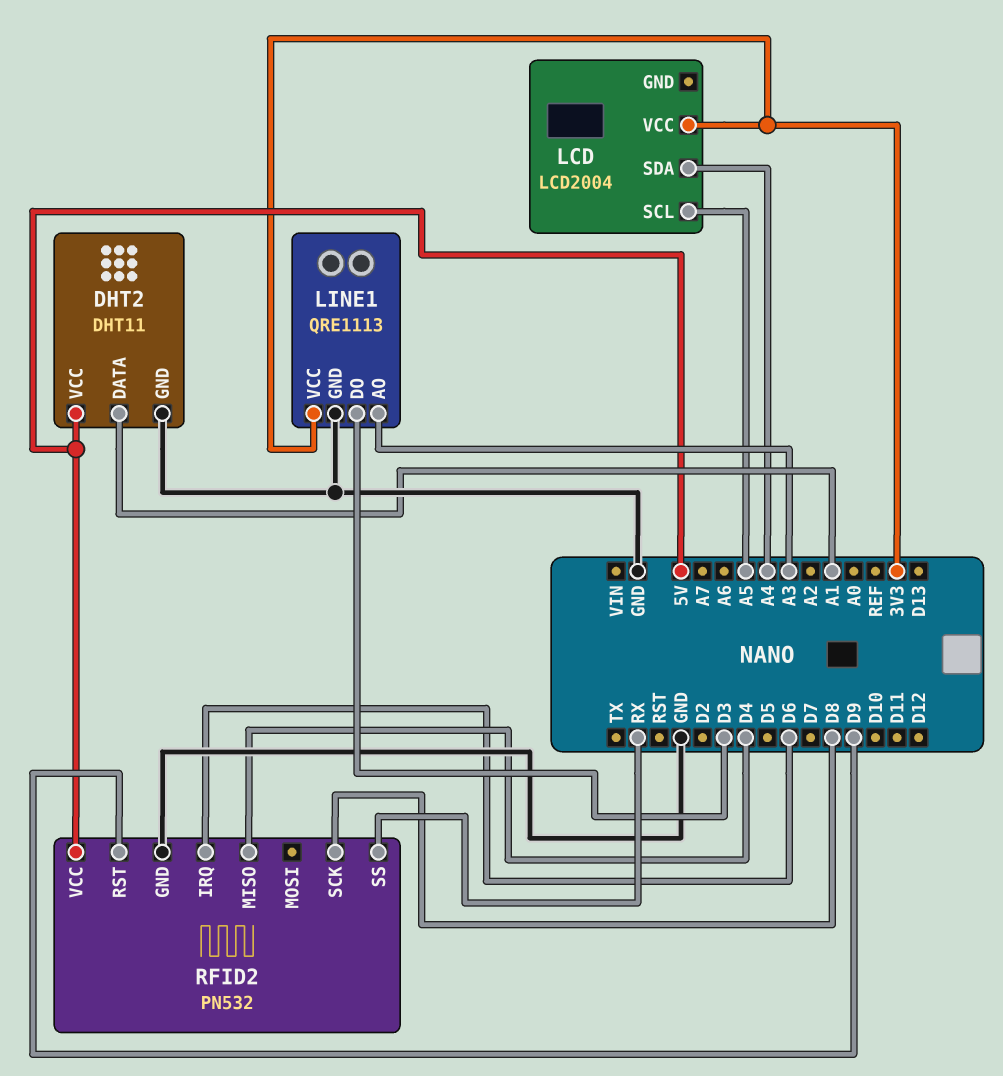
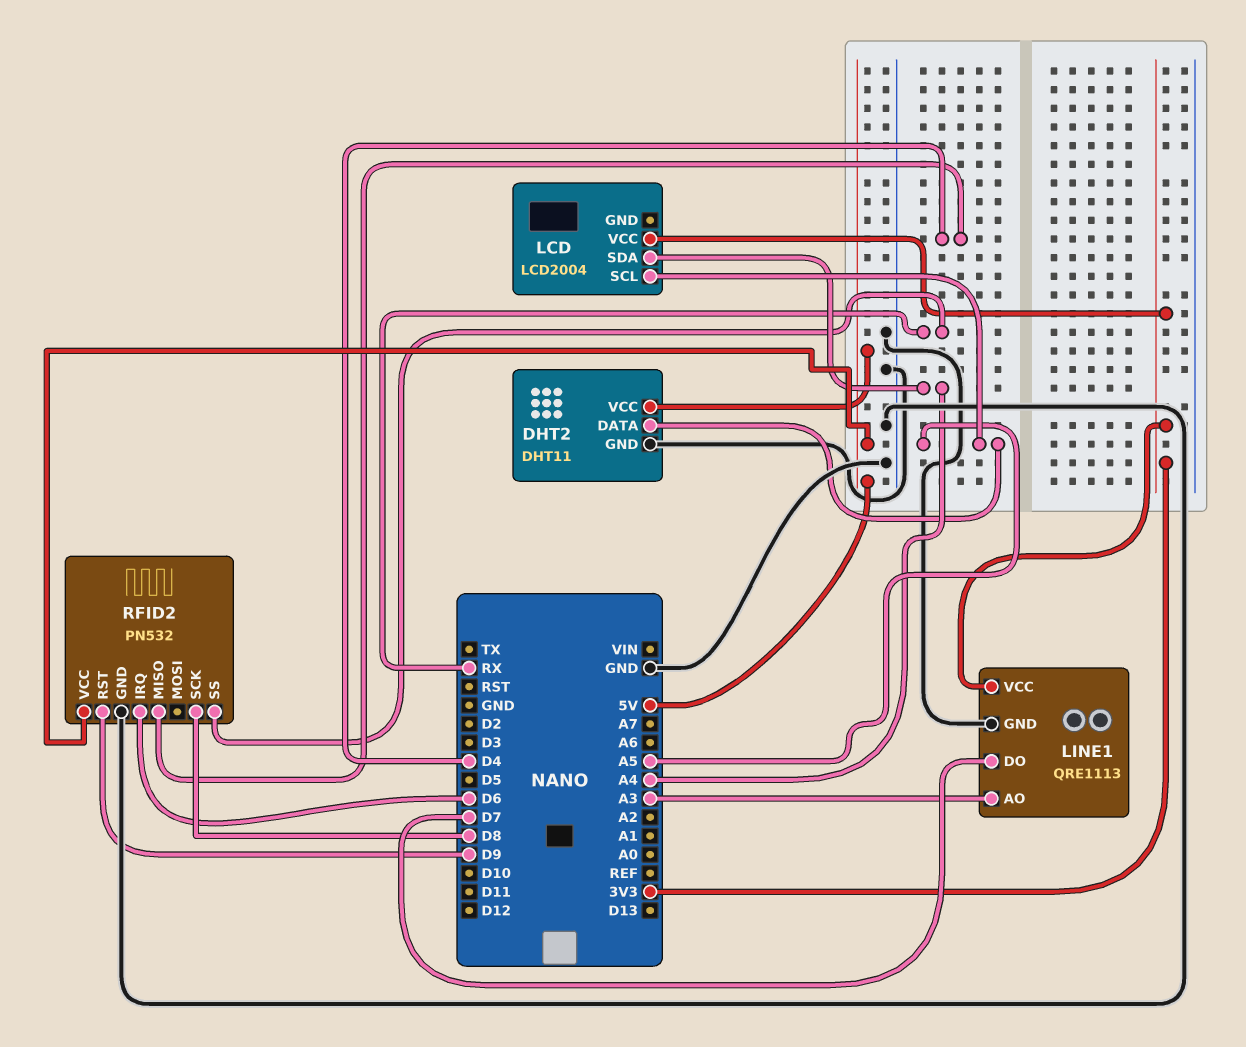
DHT2 pin DATA: A1 -> A5
LINE1 pin DO: D3 -> D7

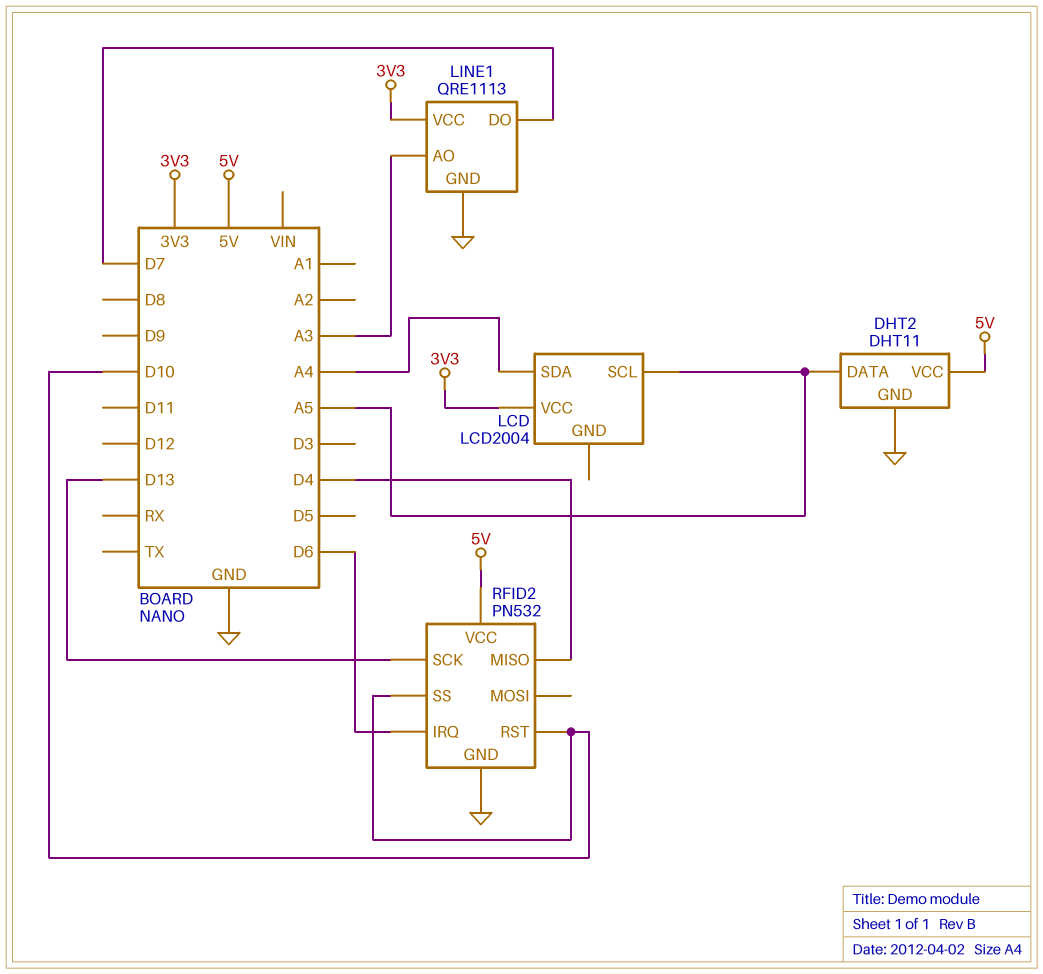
RFID2 pin RST: D9 -> D10
RFID2 pin SCK: D8 -> D13
RFID2 pin SS: RX -> D10

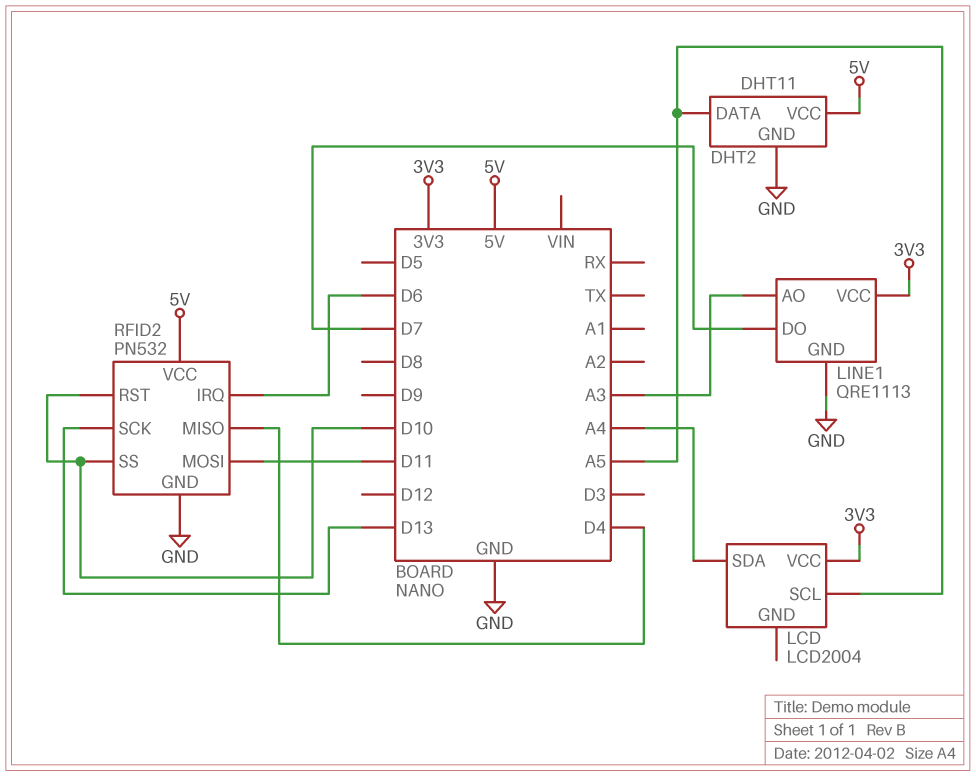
RFID2 pin MOSI: none -> D11

